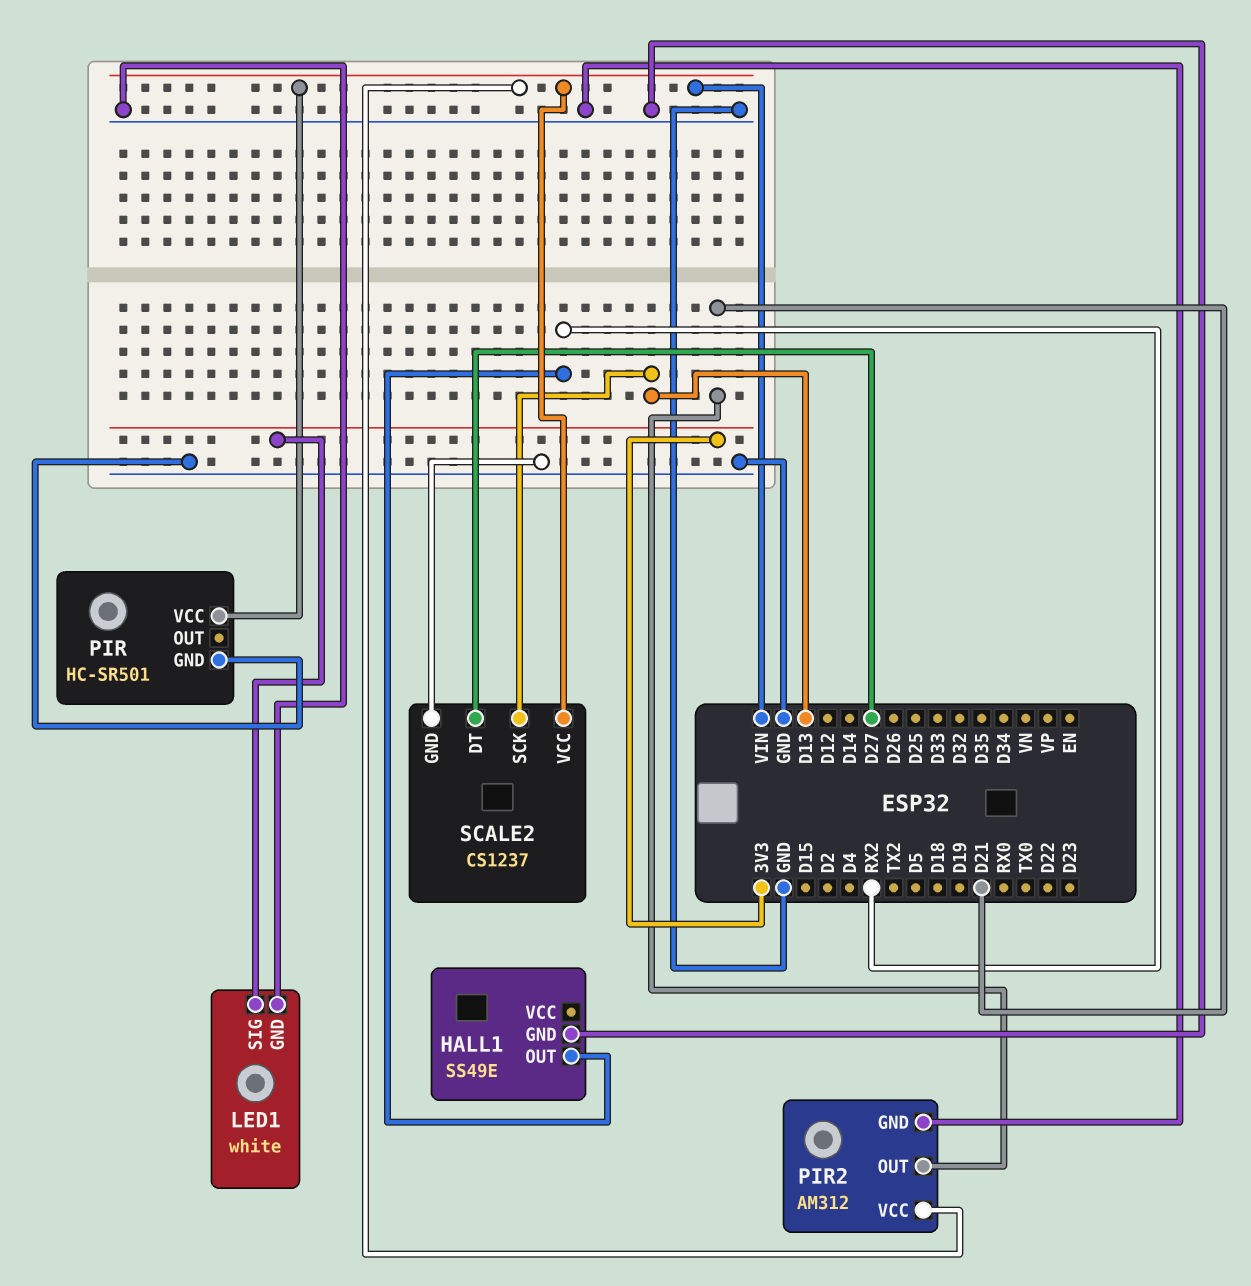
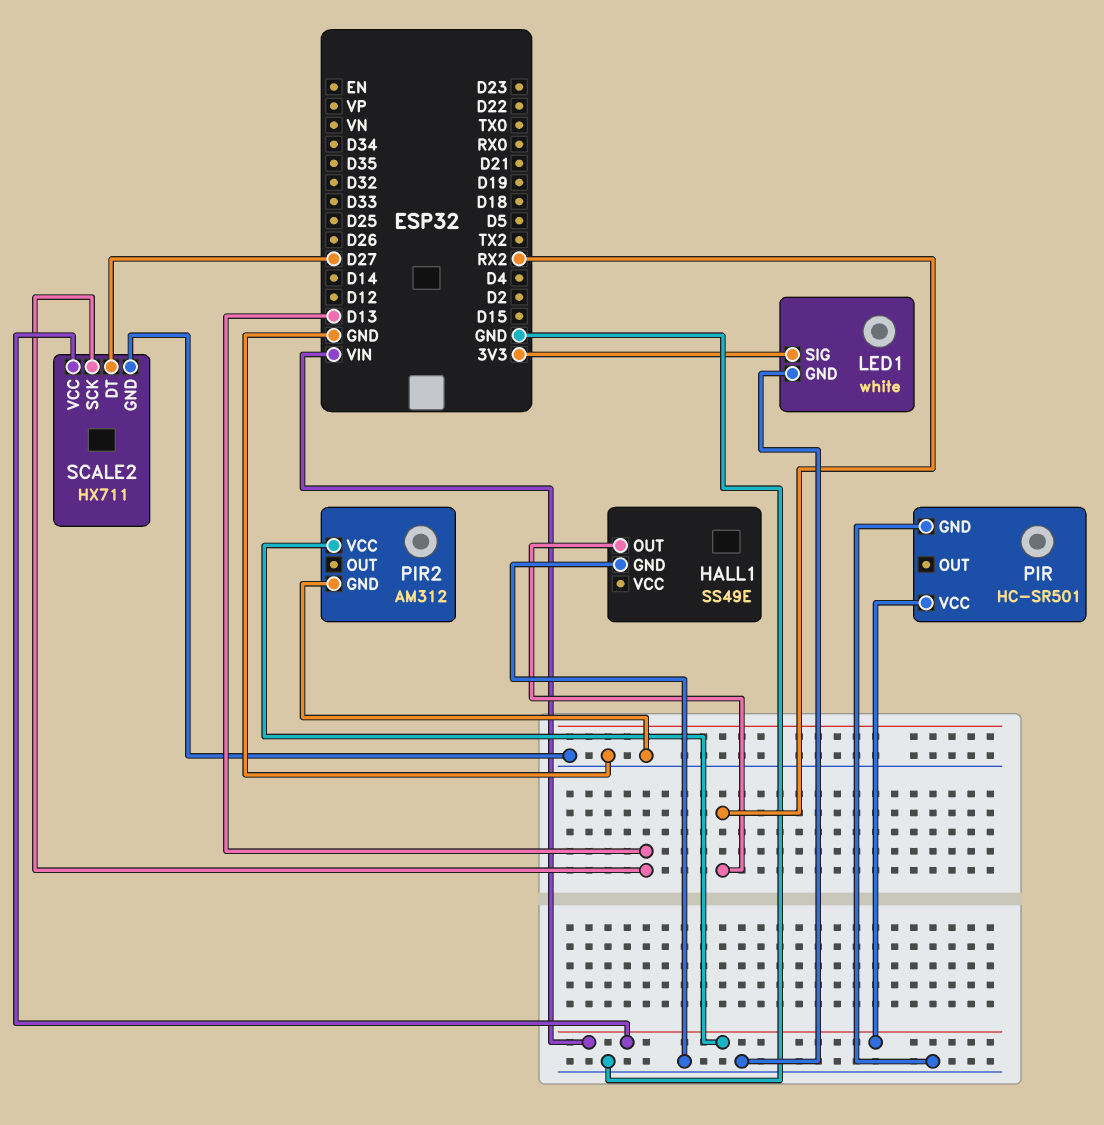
PIR2 pin OUT: D21 -> none
SCALE2: CS1237 -> HX711

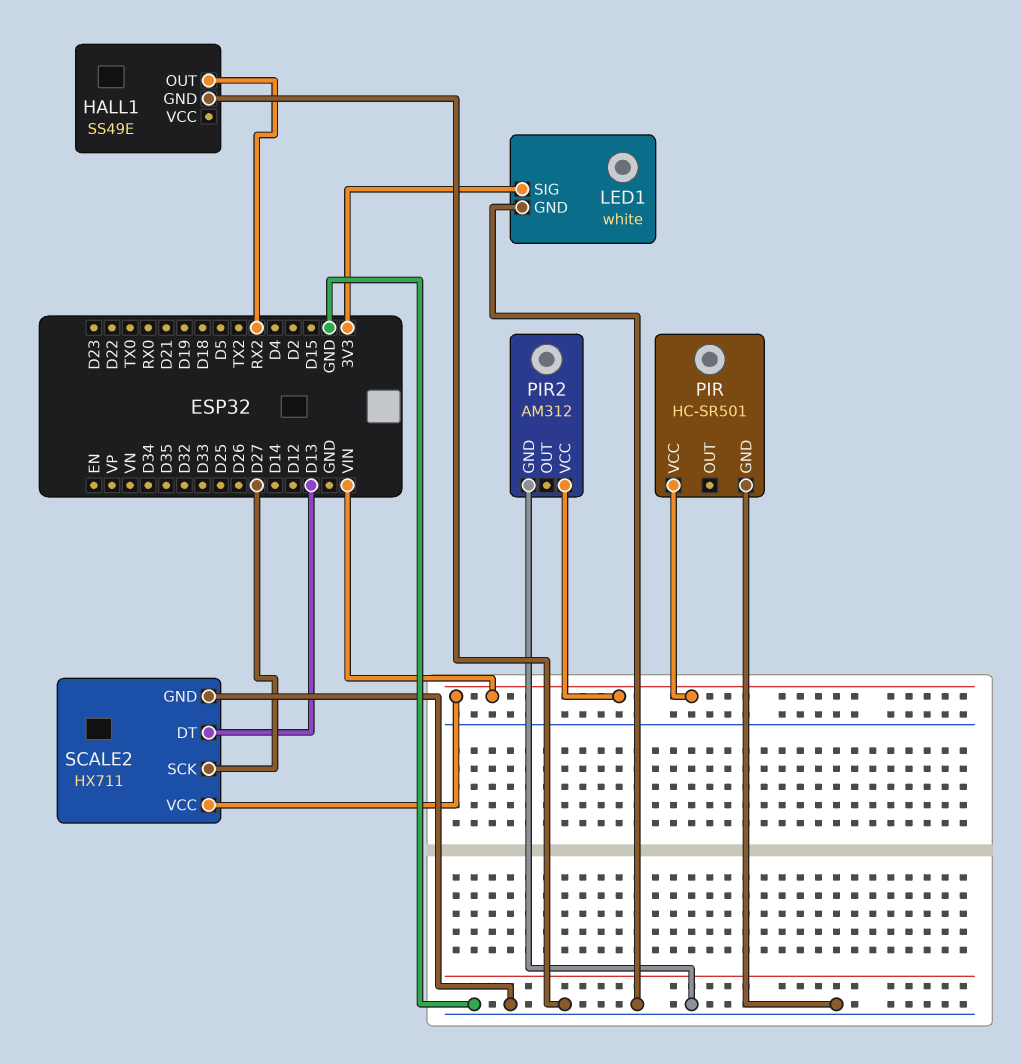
SCALE2 pin DT: D27 -> D13
SCALE2 pin SCK: D13 -> D27

